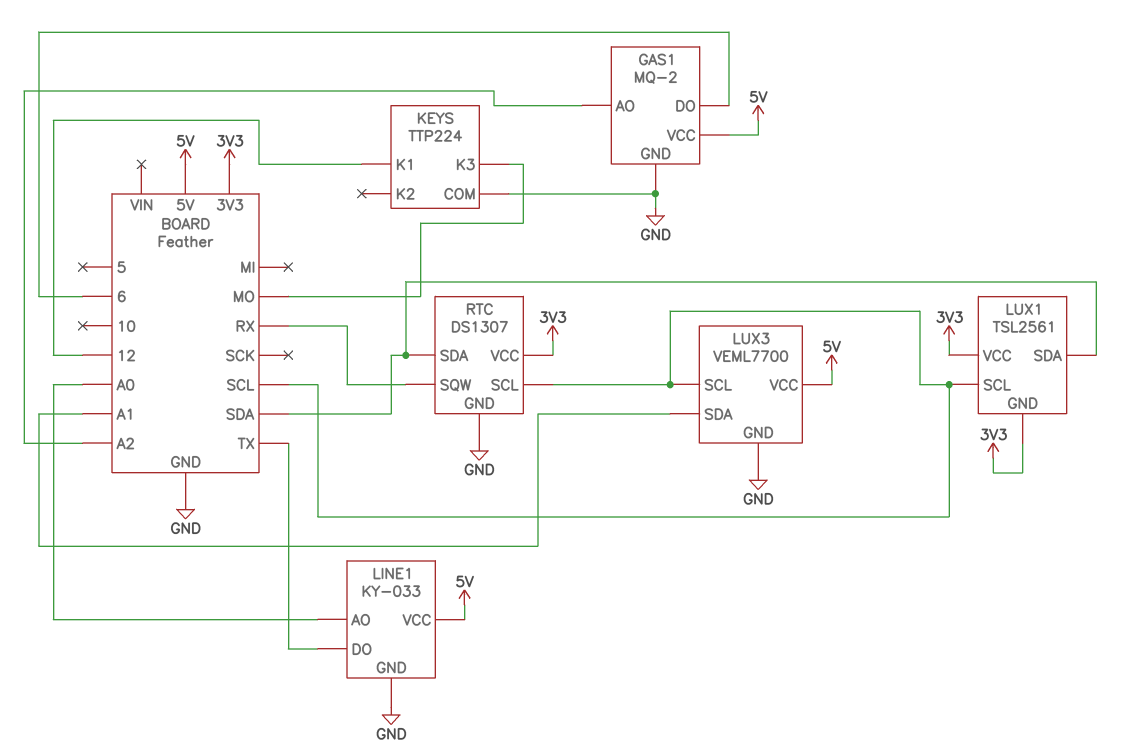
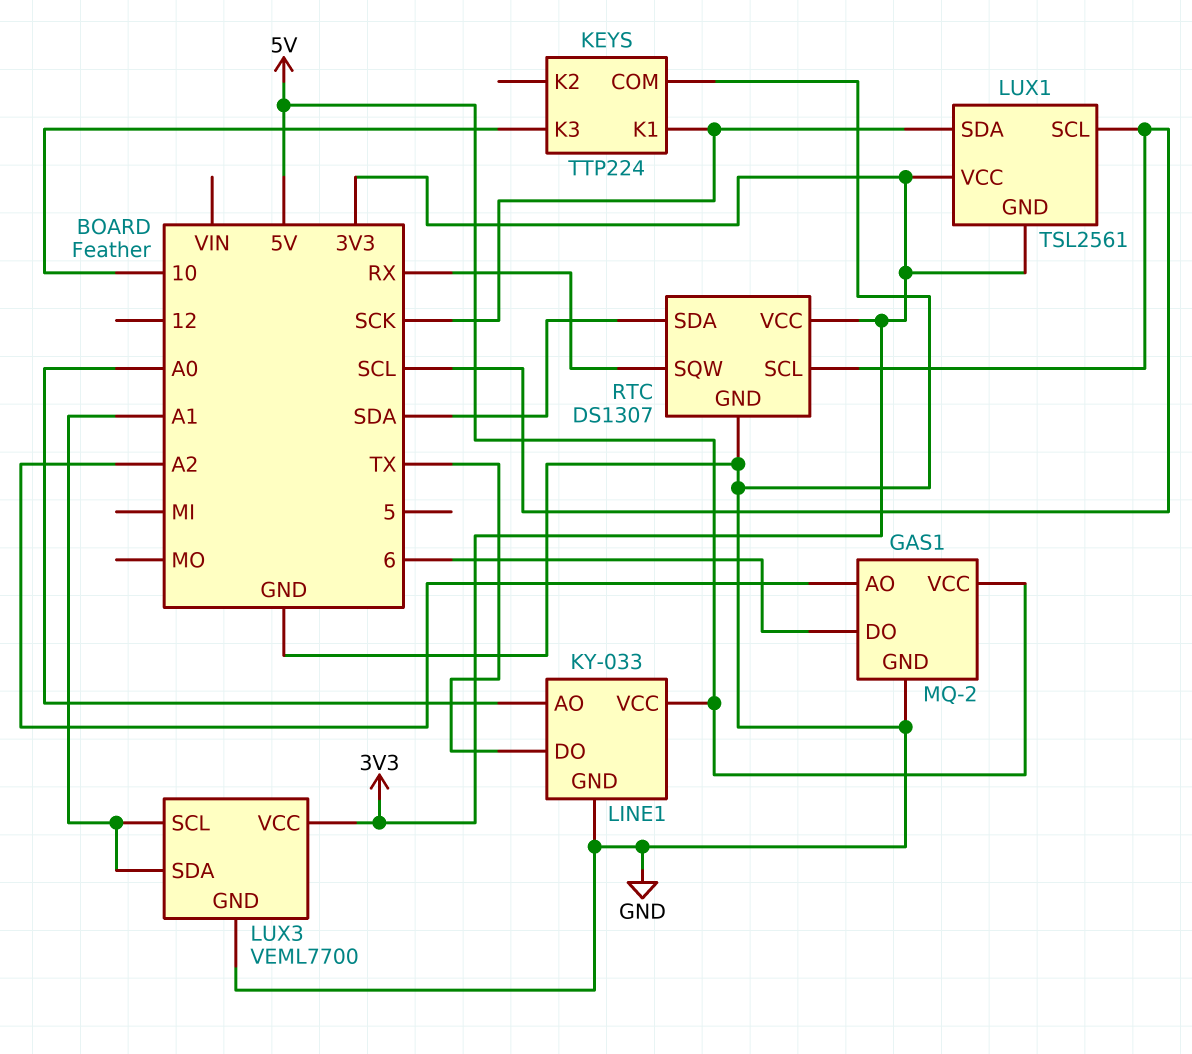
KEYS pin K1: 12 -> SCK
KEYS pin K3: MO -> 10
LUX1 pin SDA: SDA -> SCK
LUX3 pin SCL: SCL -> A1
LUX3 pin VCC: 5V -> 3V3

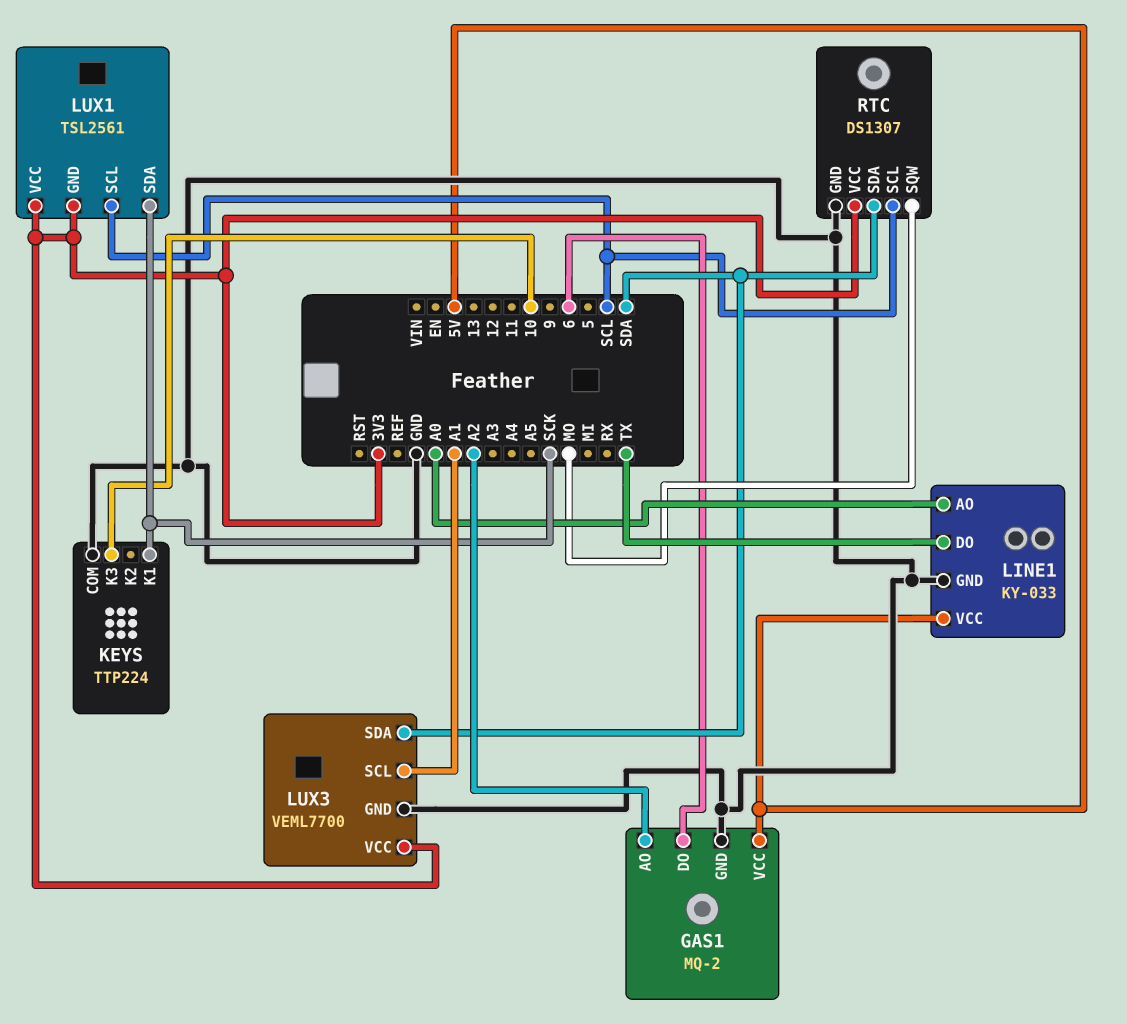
LUX3 pin SDA: A1 -> SDA
RTC pin SQW: RX -> MO

